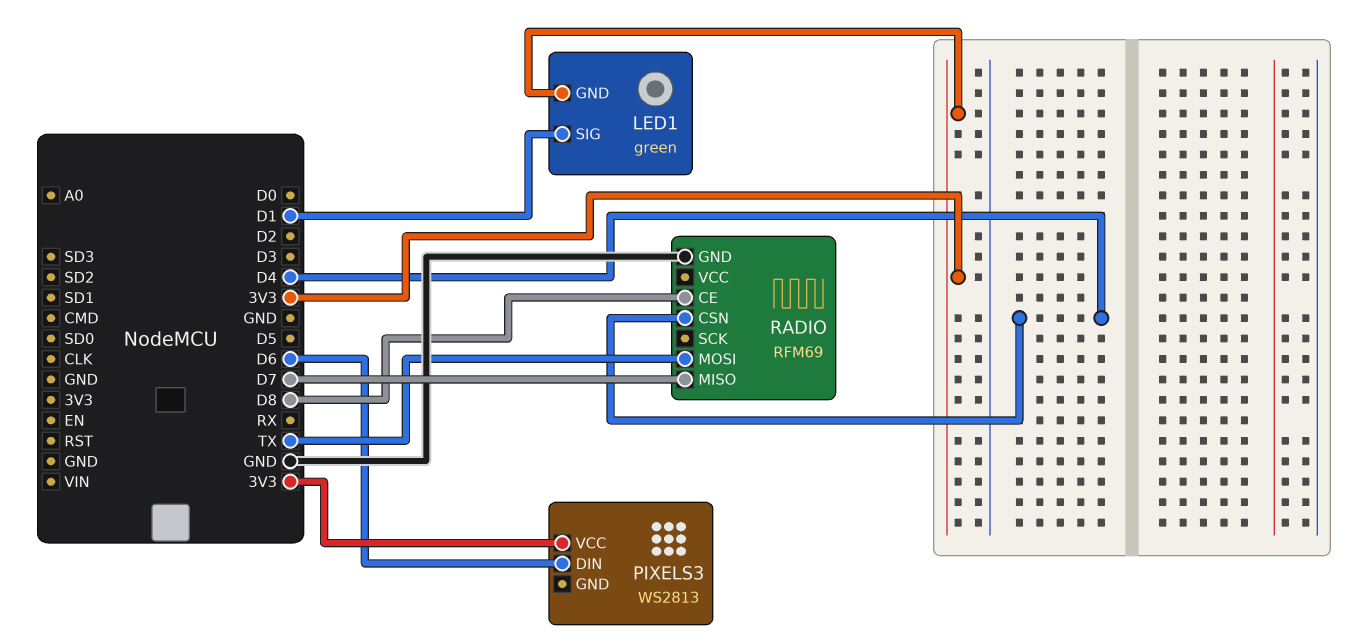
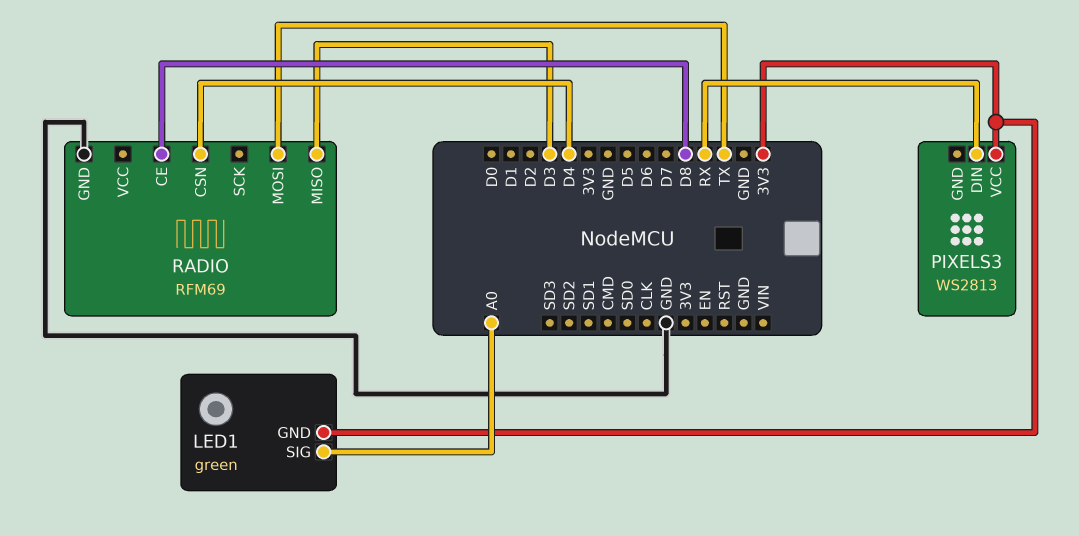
LED1 pin SIG: D1 -> A0
PIXELS3 pin DIN: D6 -> RX
RADIO pin MISO: D7 -> D3

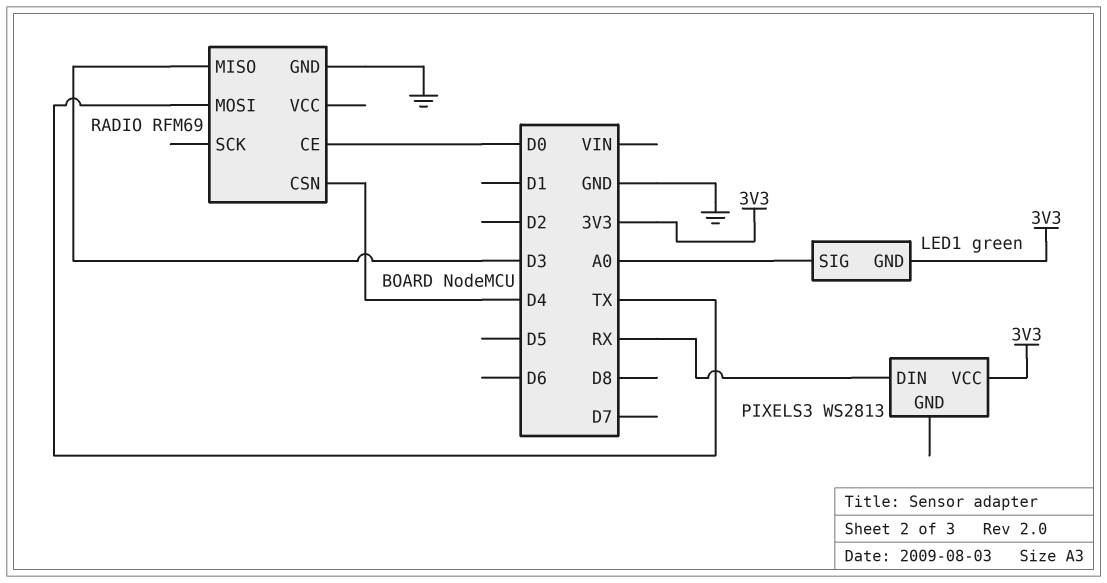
RADIO pin CE: D8 -> D0

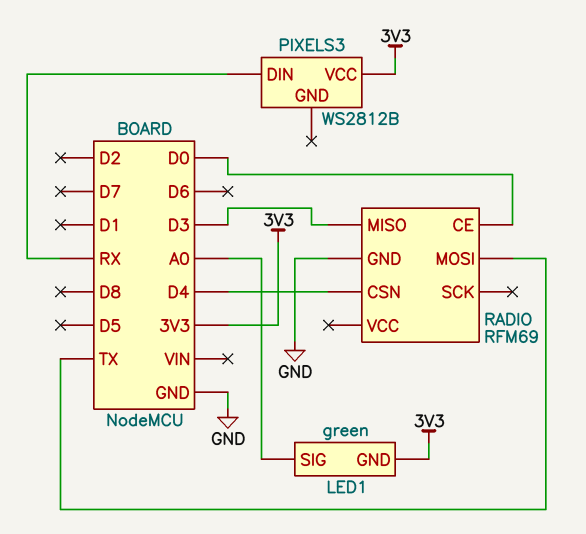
PIXELS3: WS2813 -> WS2812B

